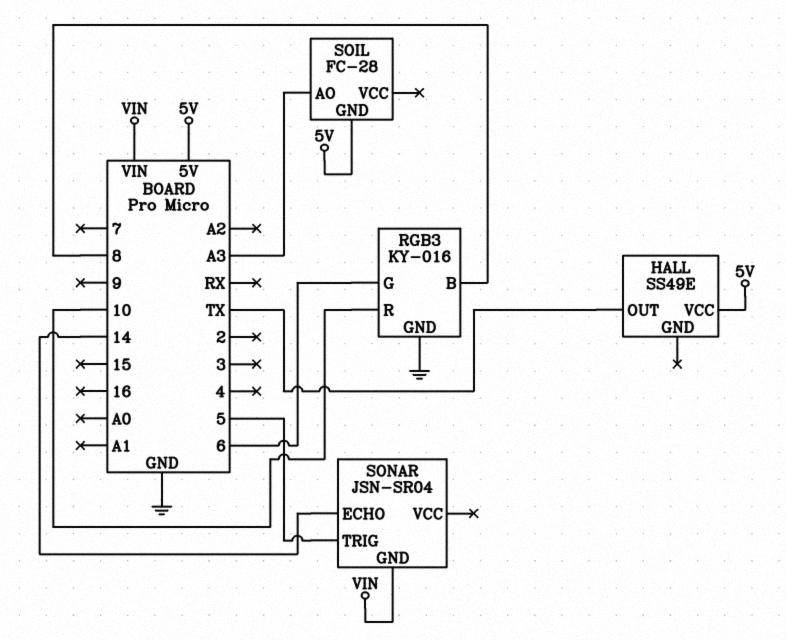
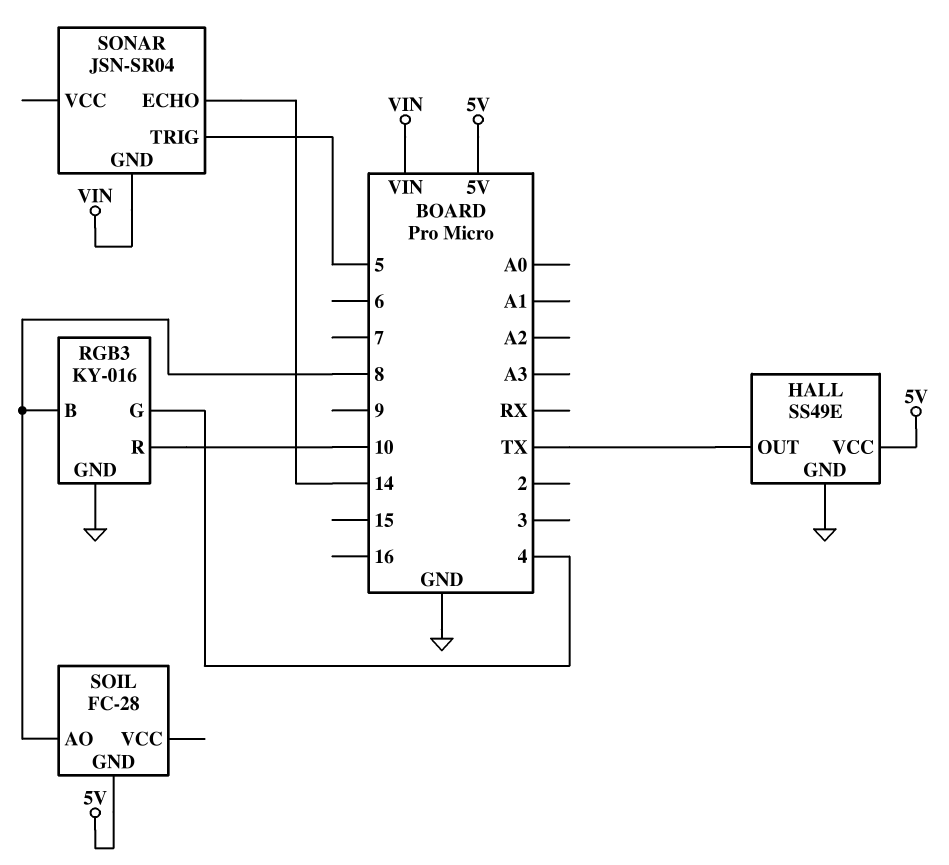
HALL pin GND: none -> GND
RGB3 pin G: 6 -> 4
SOIL pin AO: A3 -> 8

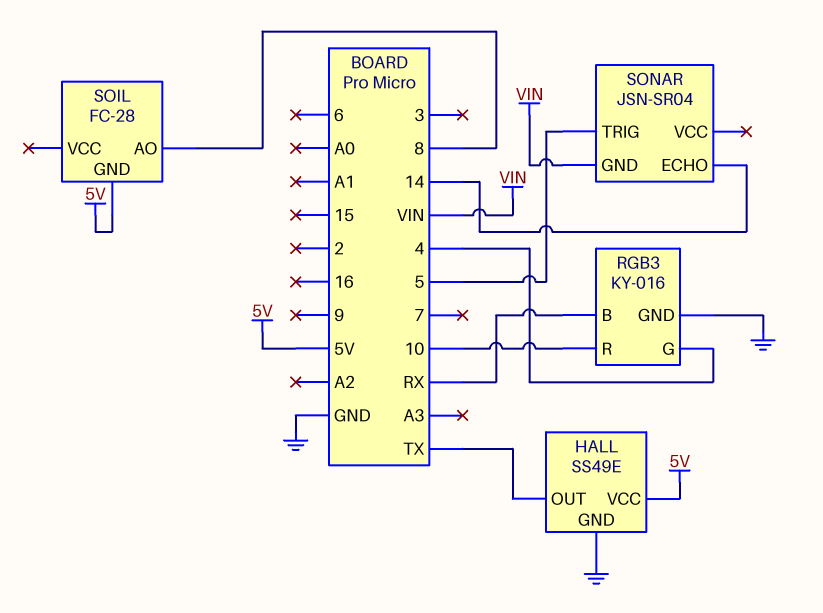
RGB3 pin B: 8 -> RX

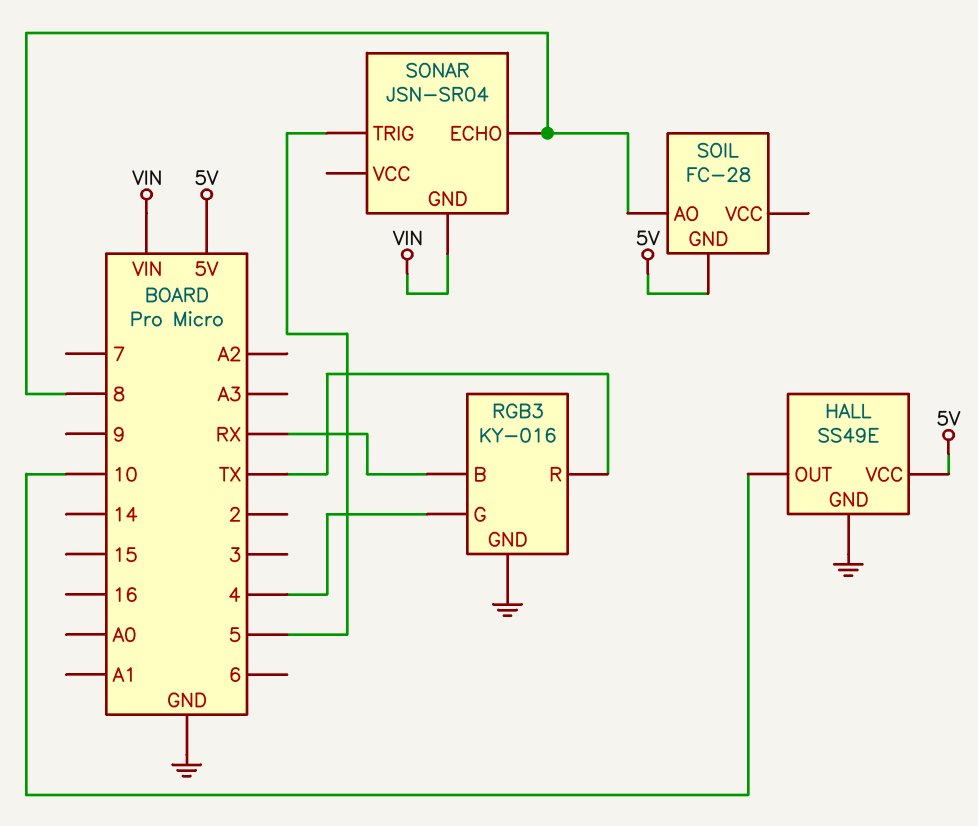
HALL pin OUT: TX -> 10
RGB3 pin R: 10 -> TX
SONAR pin ECHO: 14 -> 8

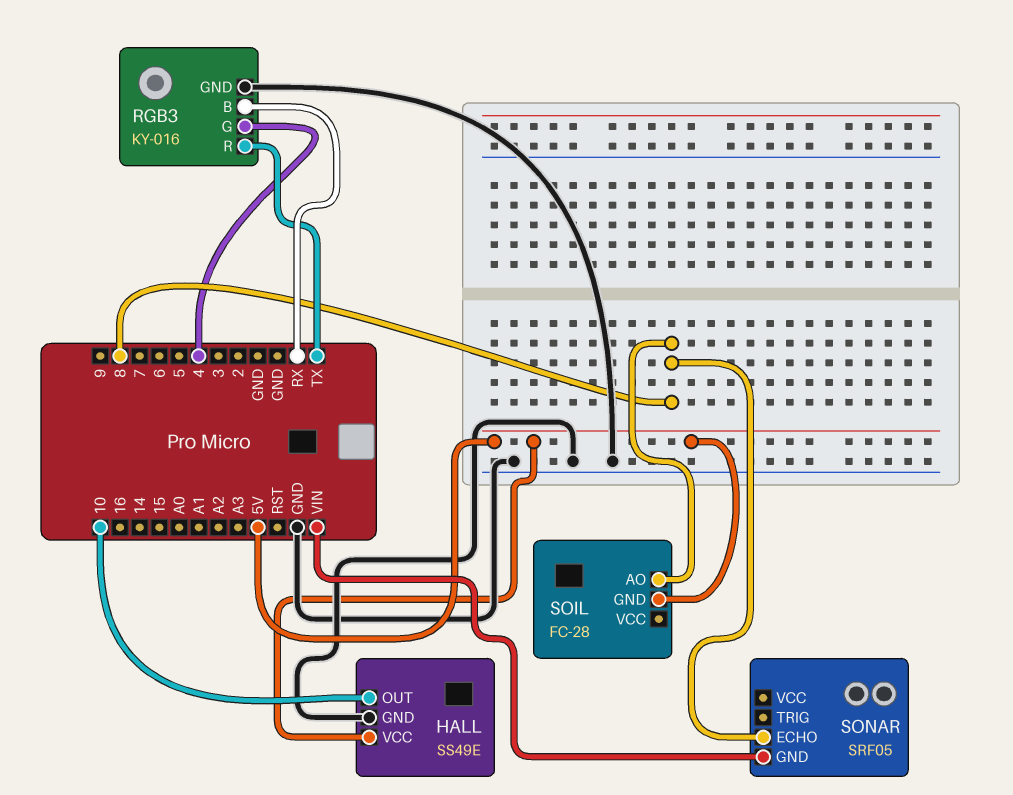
SONAR: JSN-SR04 -> SRF05
SONAR pin TRIG: 5 -> none

